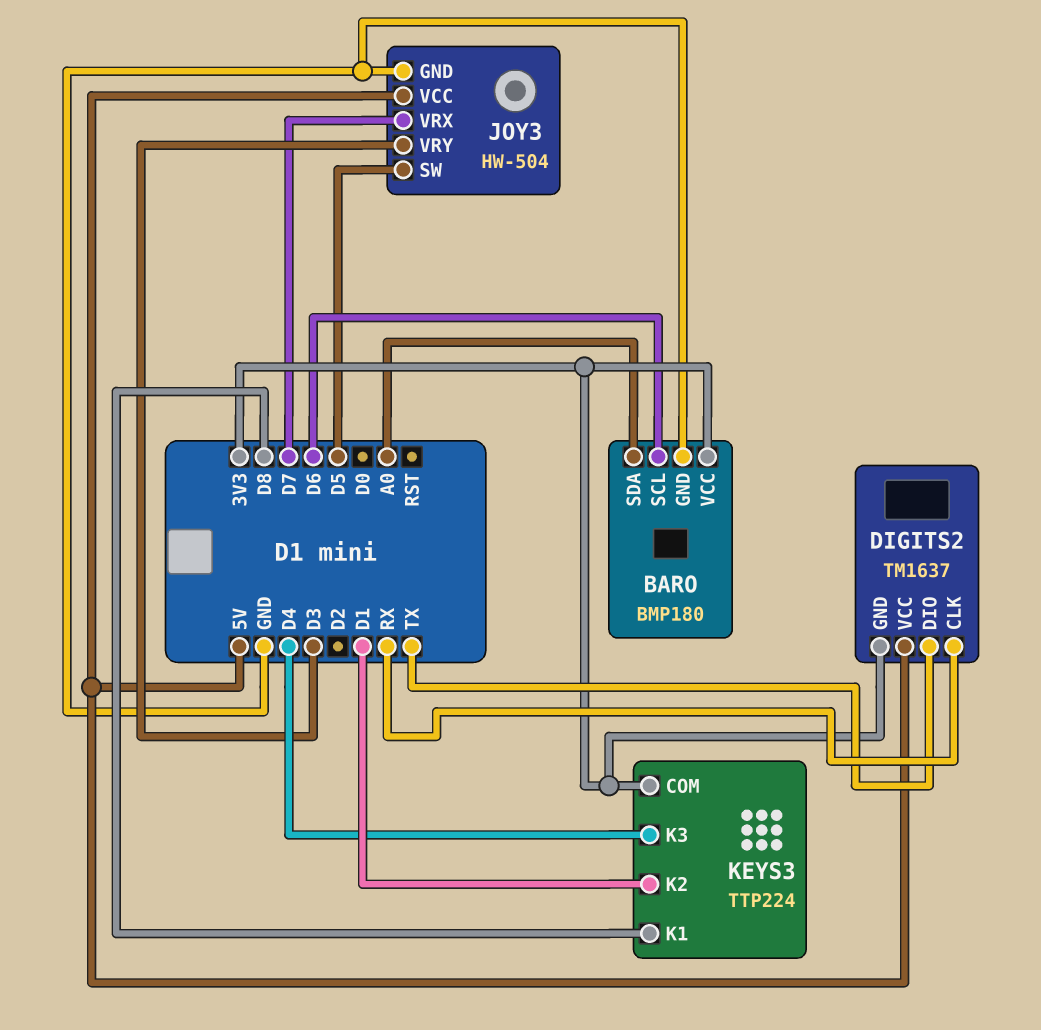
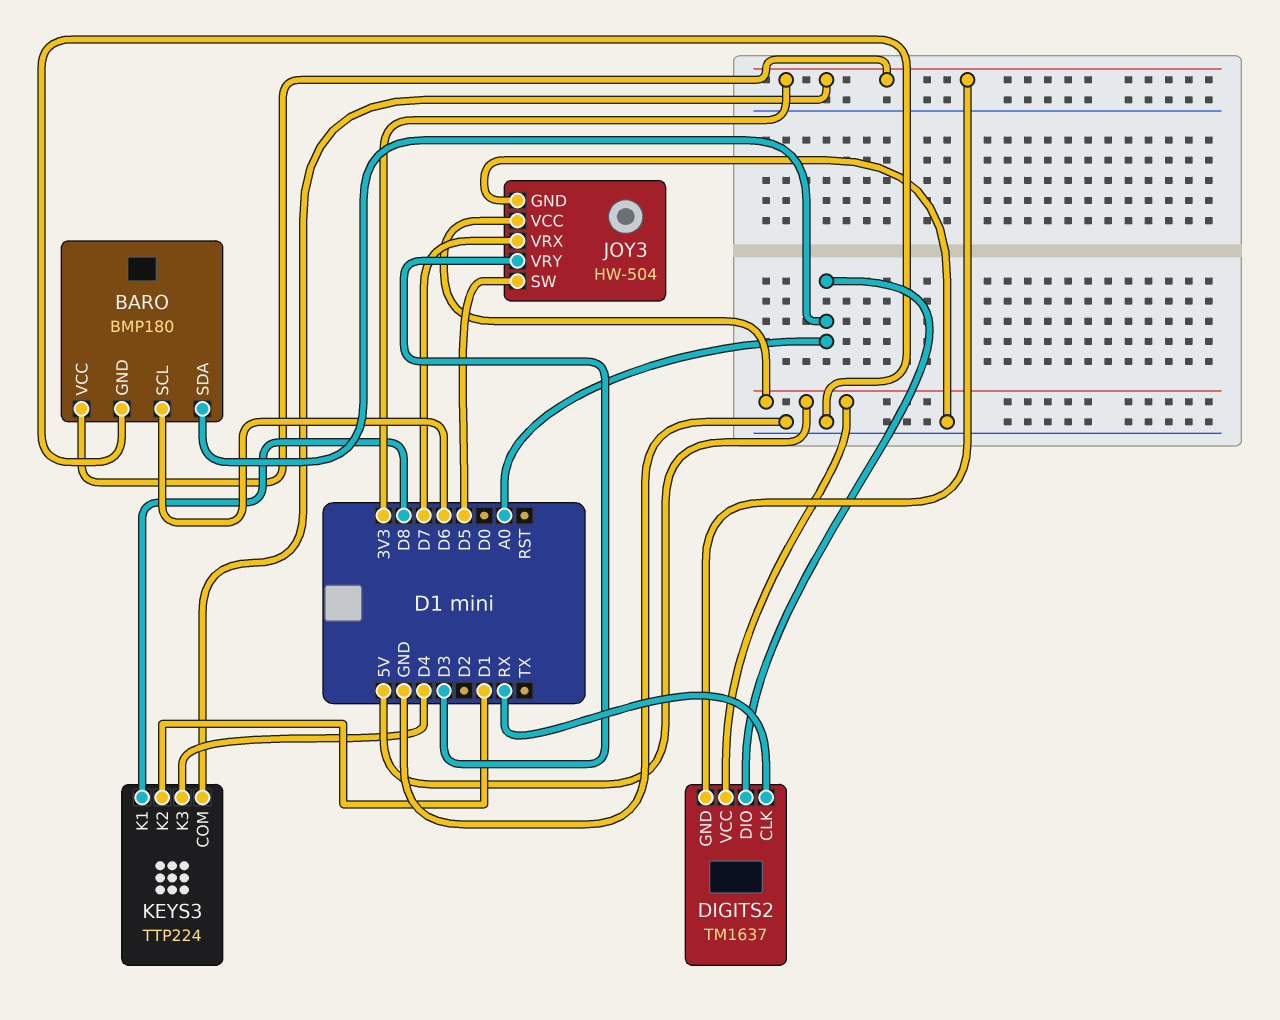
DIGITS2 pin DIO: TX -> A0

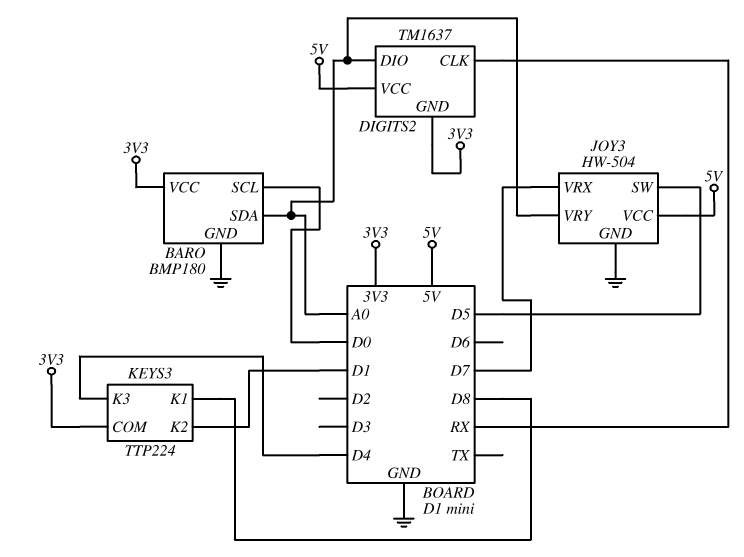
BARO pin SCL: D6 -> D0
JOY3 pin VRY: D3 -> A0

